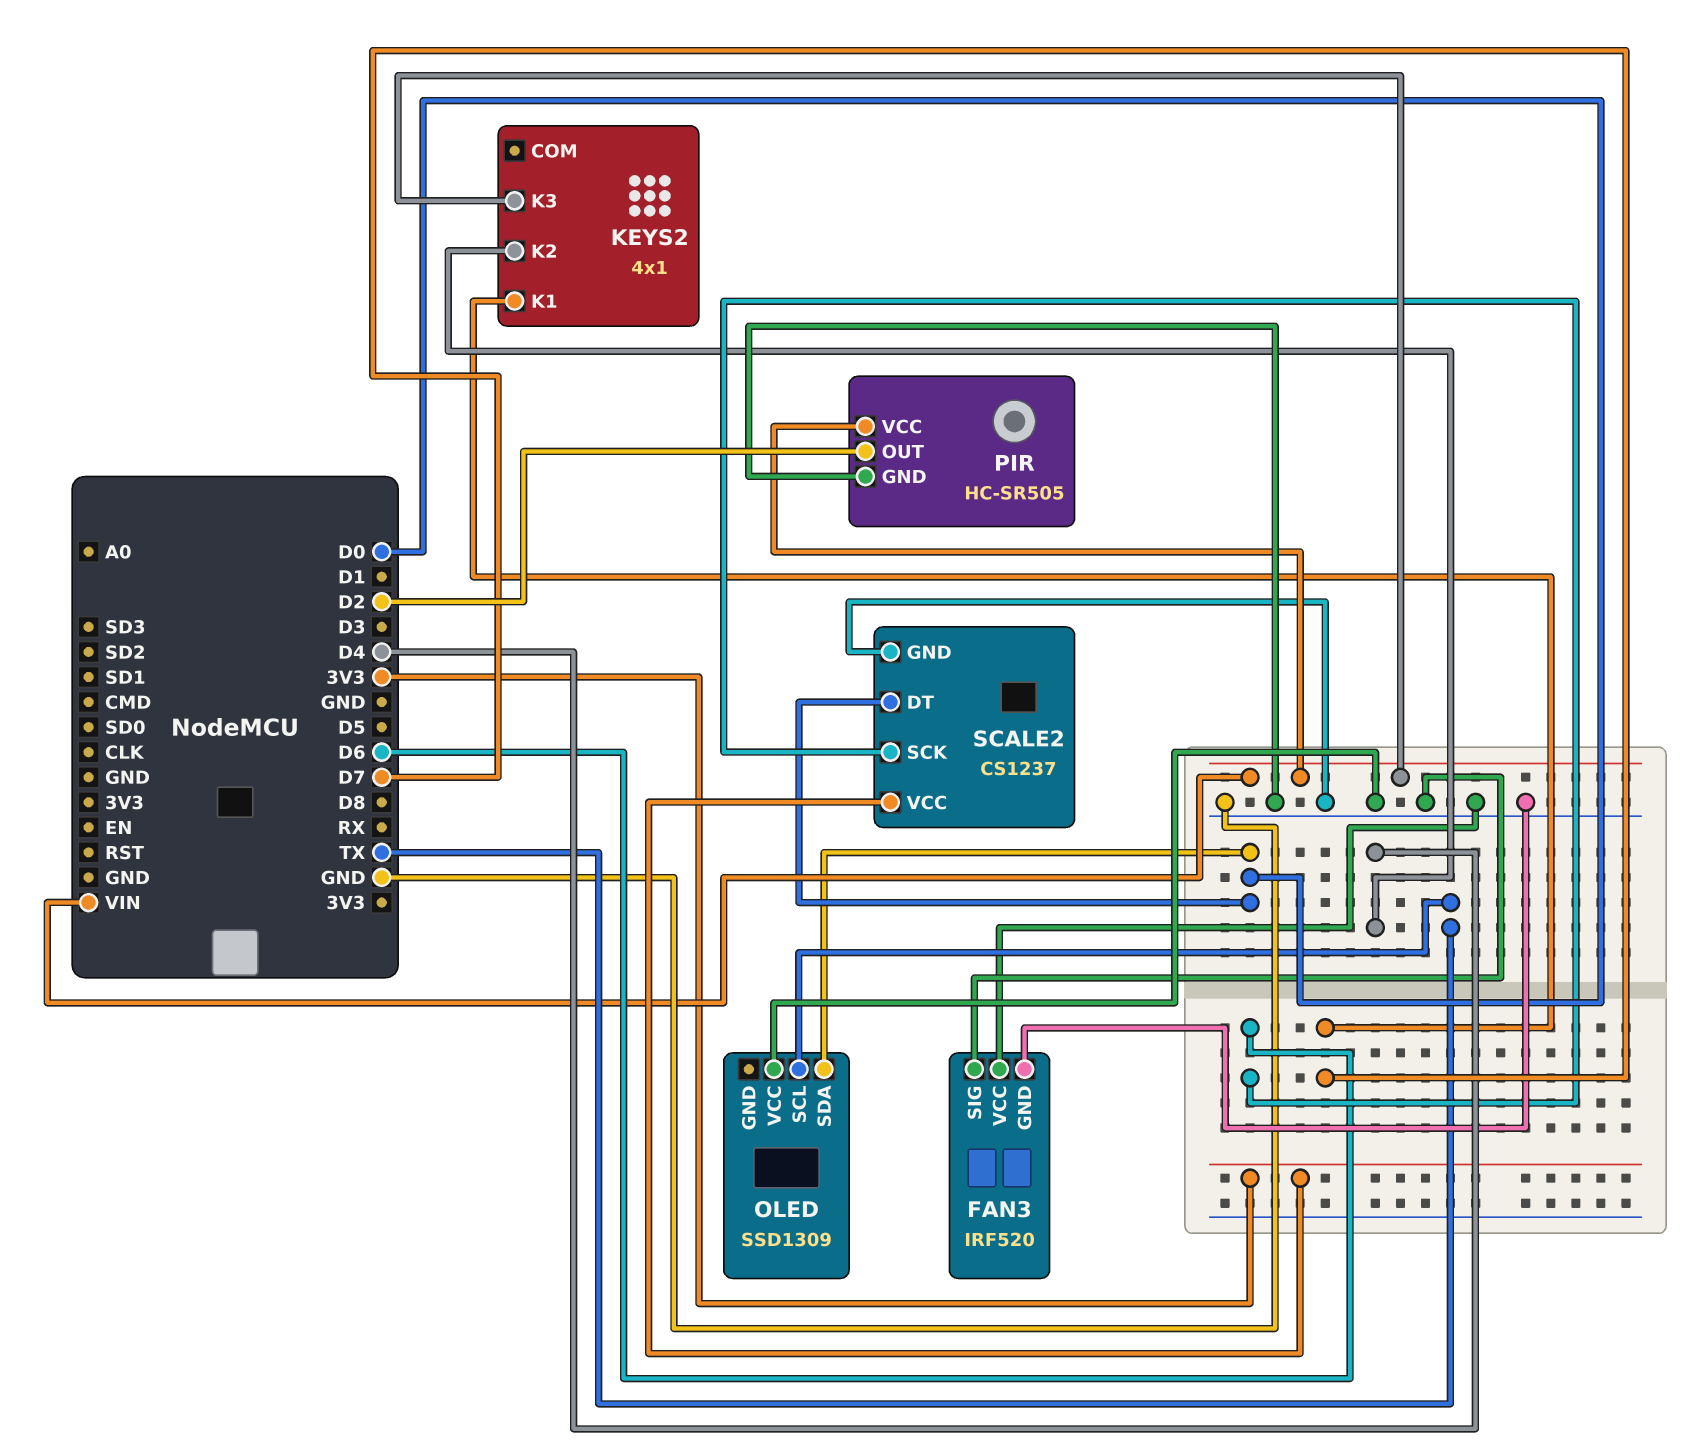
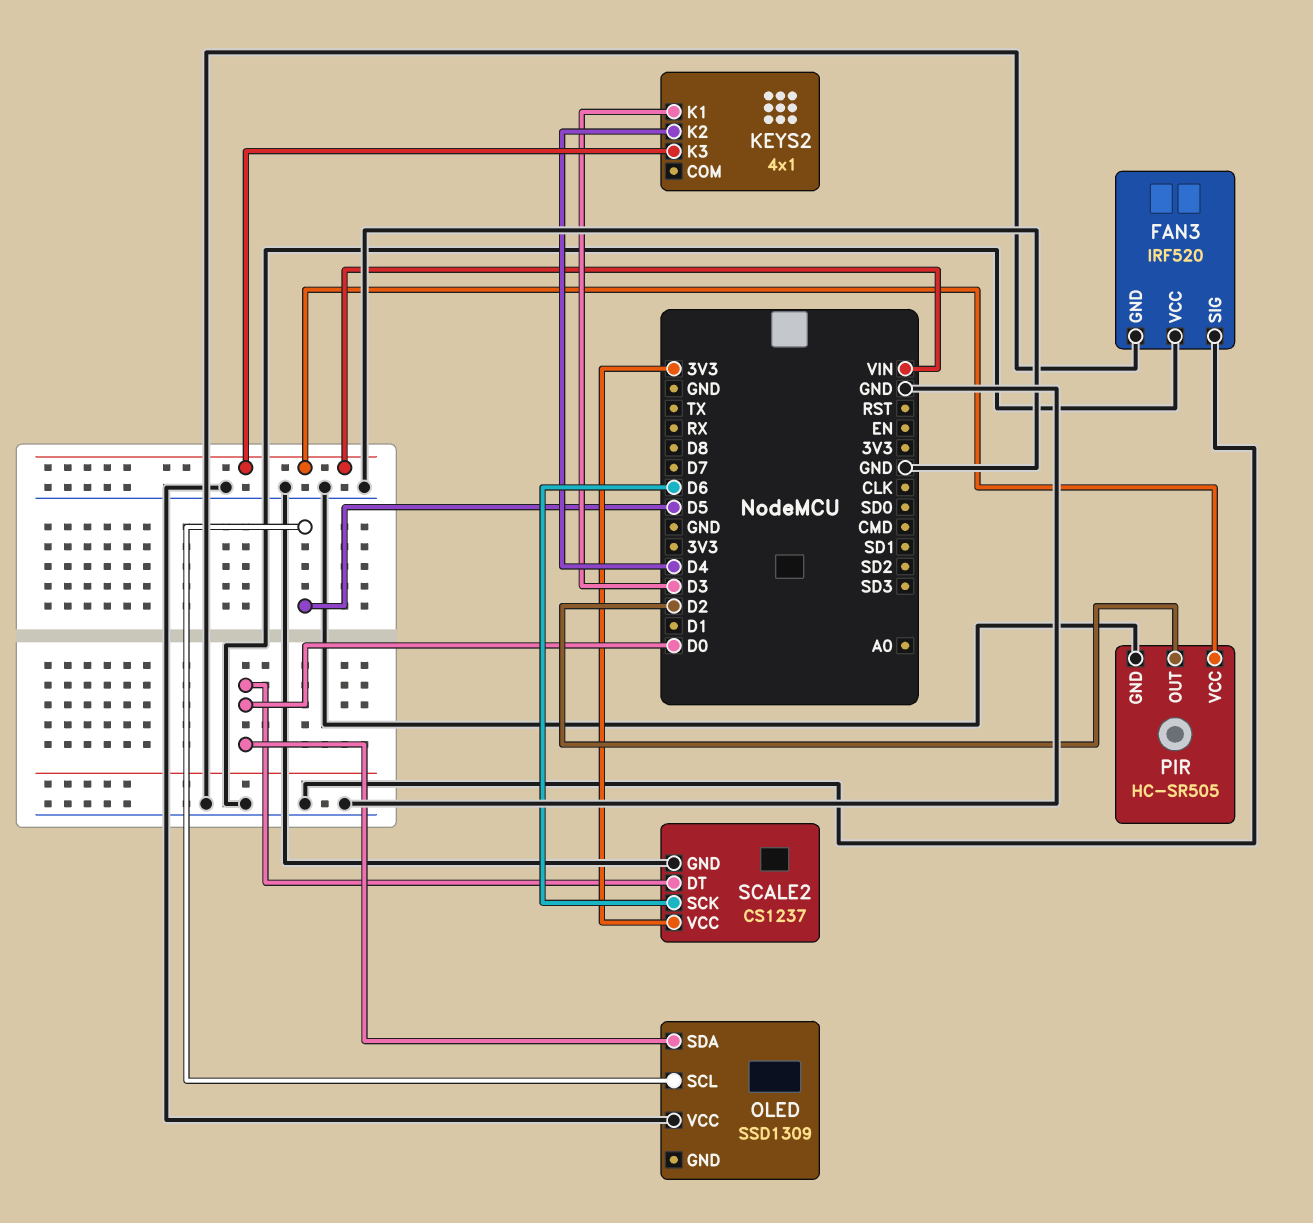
KEYS2 pin K1: D7 -> D3
OLED pin SCL: TX -> D5

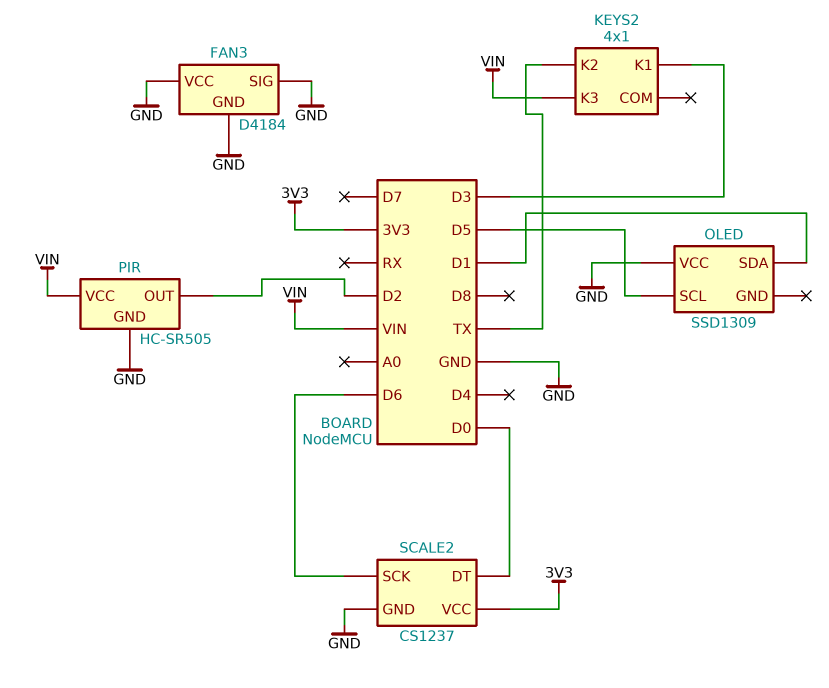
FAN3: IRF520 -> D4184
KEYS2 pin K2: D4 -> TX
OLED pin SDA: D0 -> D1

